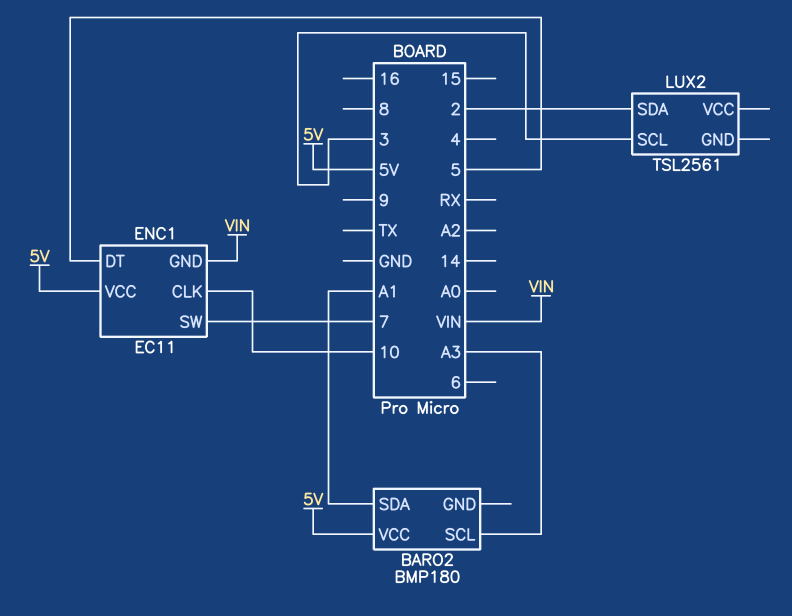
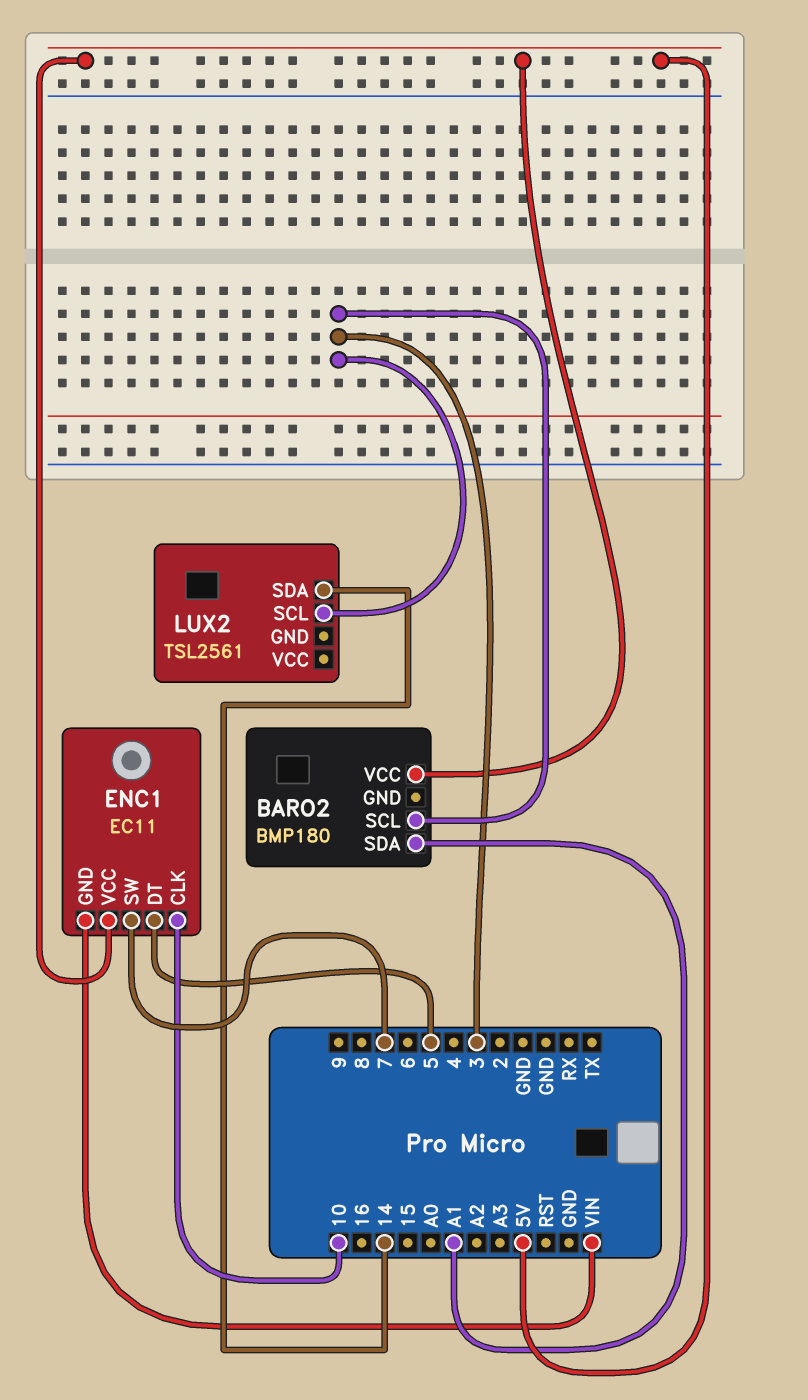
BARO2 pin SCL: A3 -> 3
LUX2 pin SDA: 2 -> 14

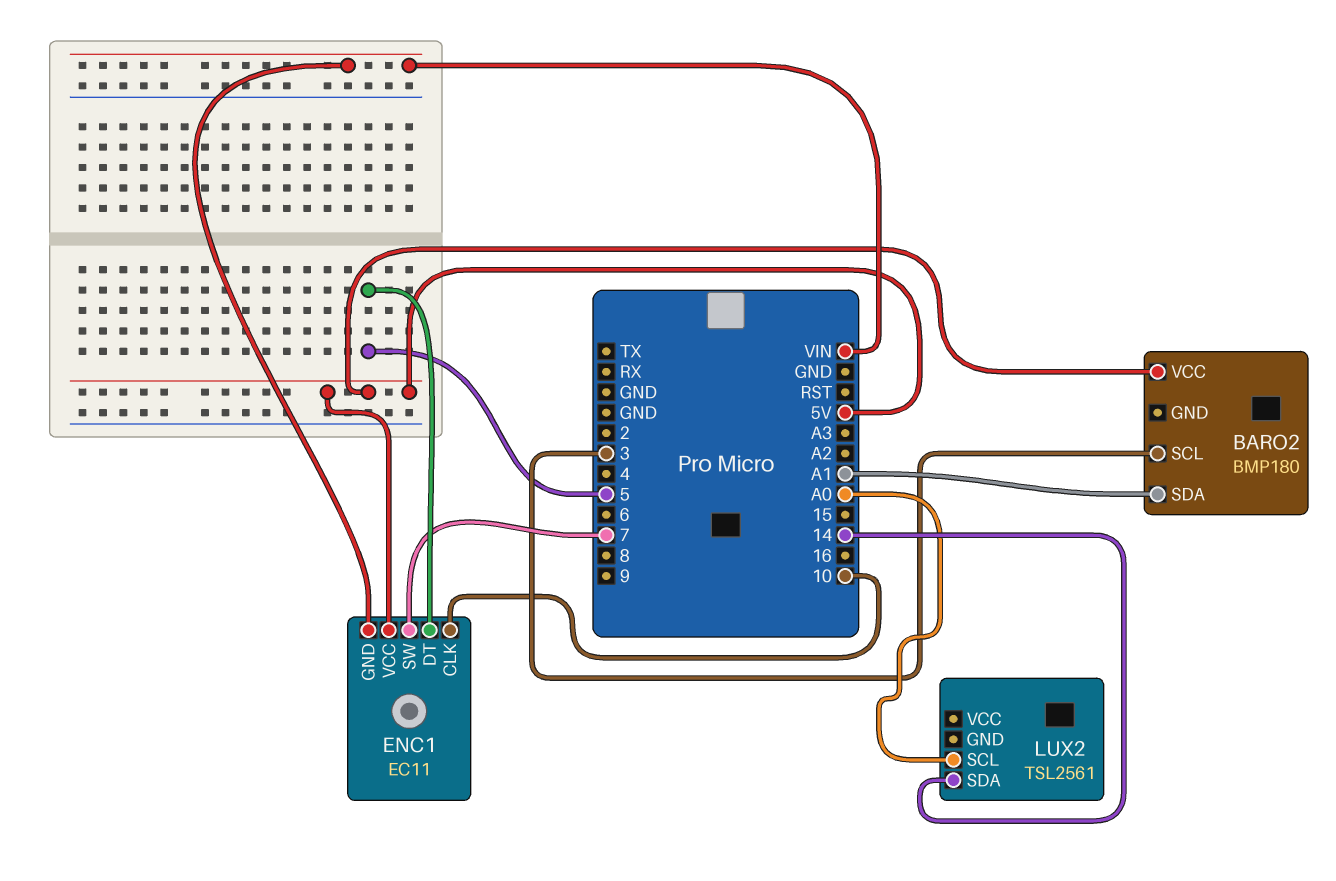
LUX2 pin SCL: 3 -> A0

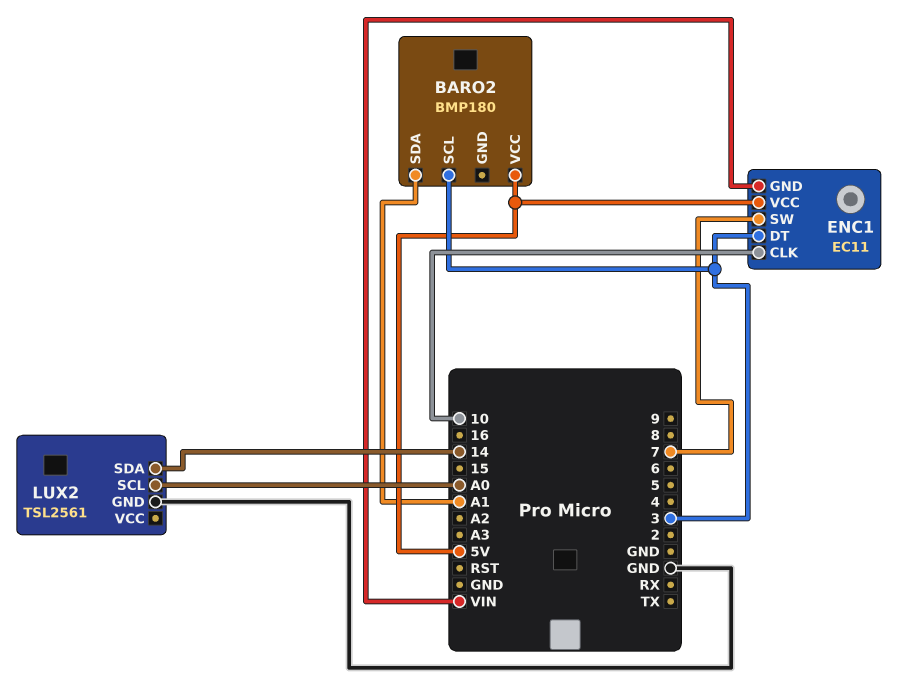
ENC1 pin DT: 5 -> 3
LUX2 pin GND: none -> GND

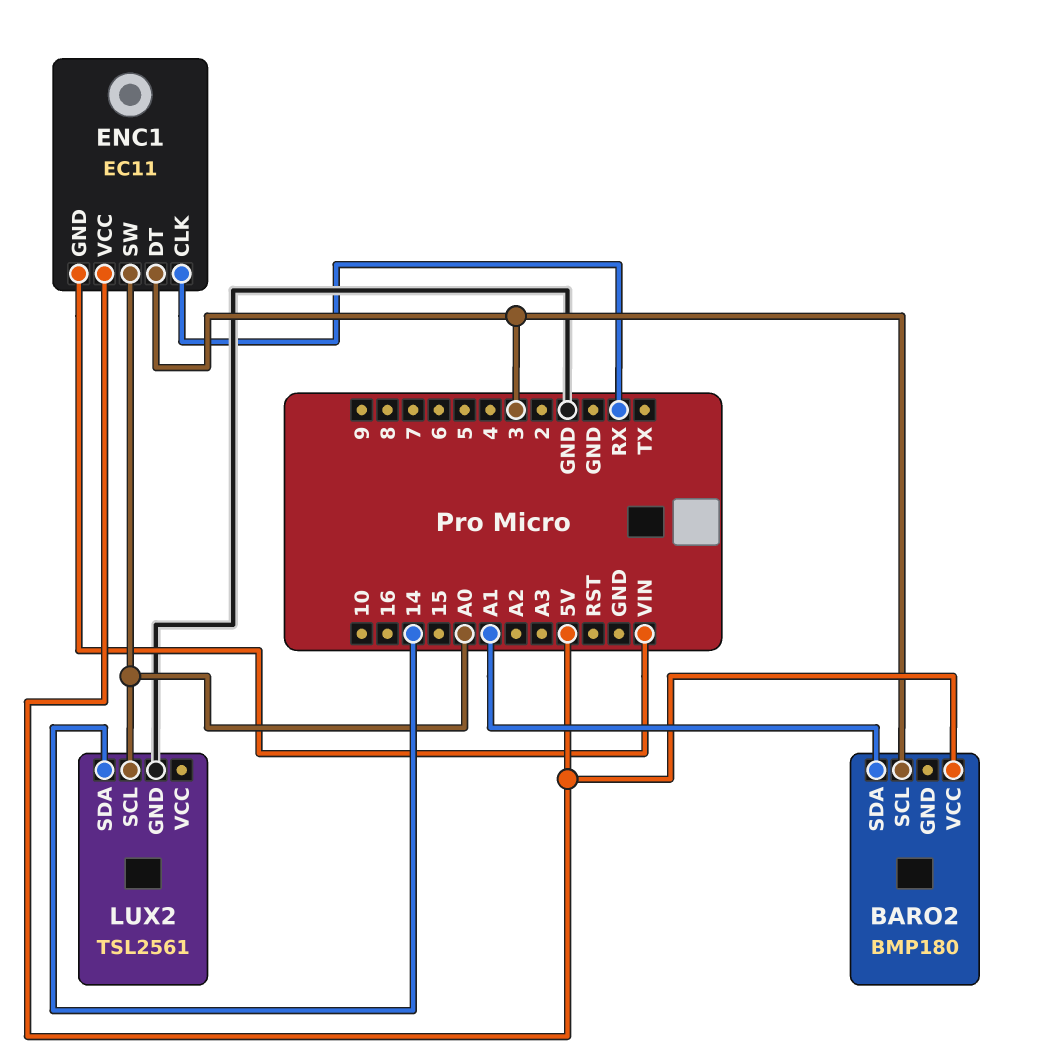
ENC1 pin CLK: 10 -> RX
ENC1 pin SW: 7 -> A0

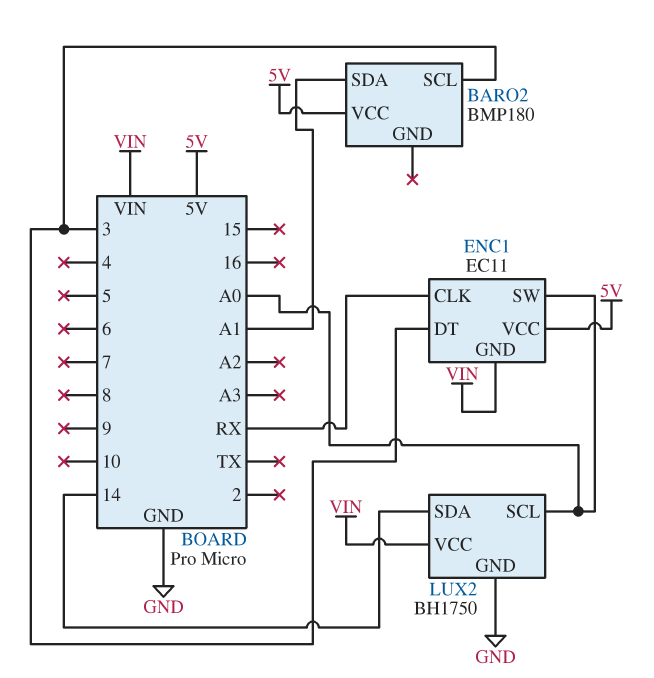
LUX2: TSL2561 -> BH1750
LUX2 pin VCC: none -> VIN

